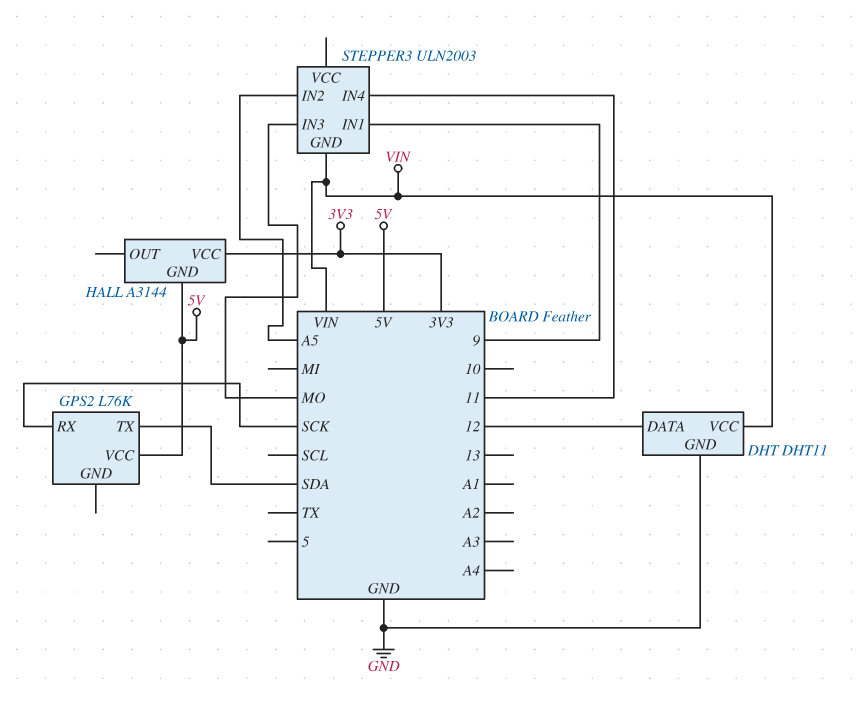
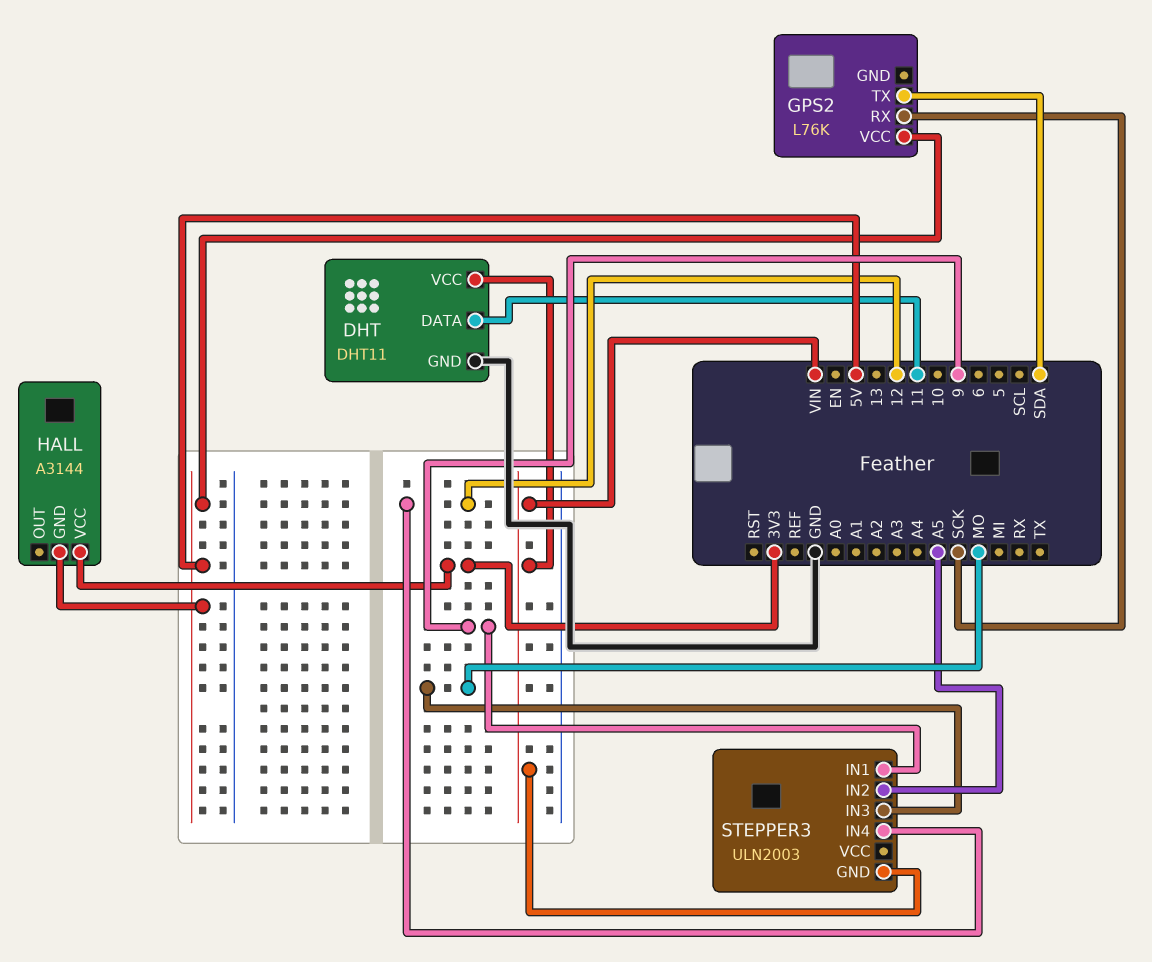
DHT pin DATA: 12 -> 11
STEPPER3 pin IN4: 11 -> 12

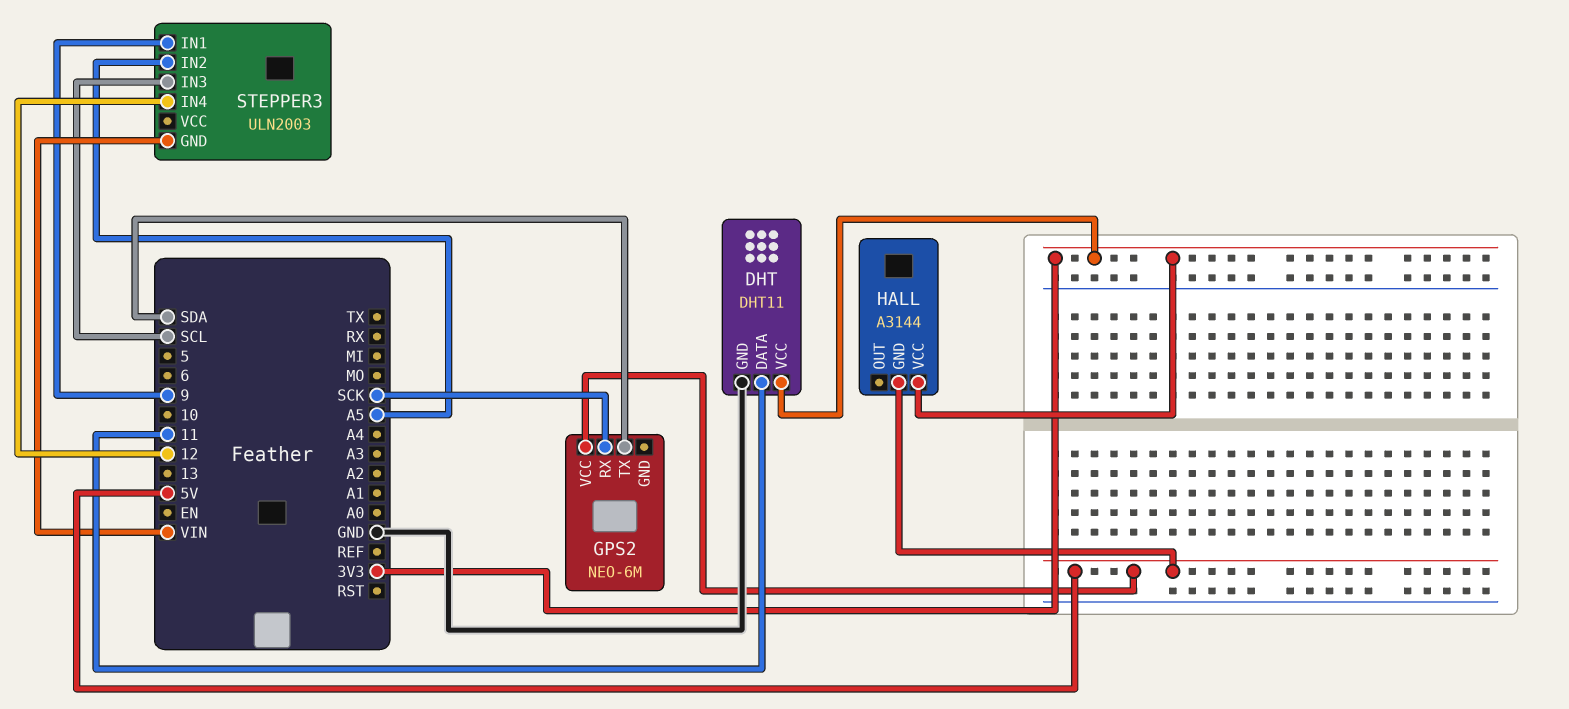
DHT pin VCC: VIN -> 3V3
GPS2: L76K -> NEO-6M
STEPPER3 pin IN3: MO -> SCL

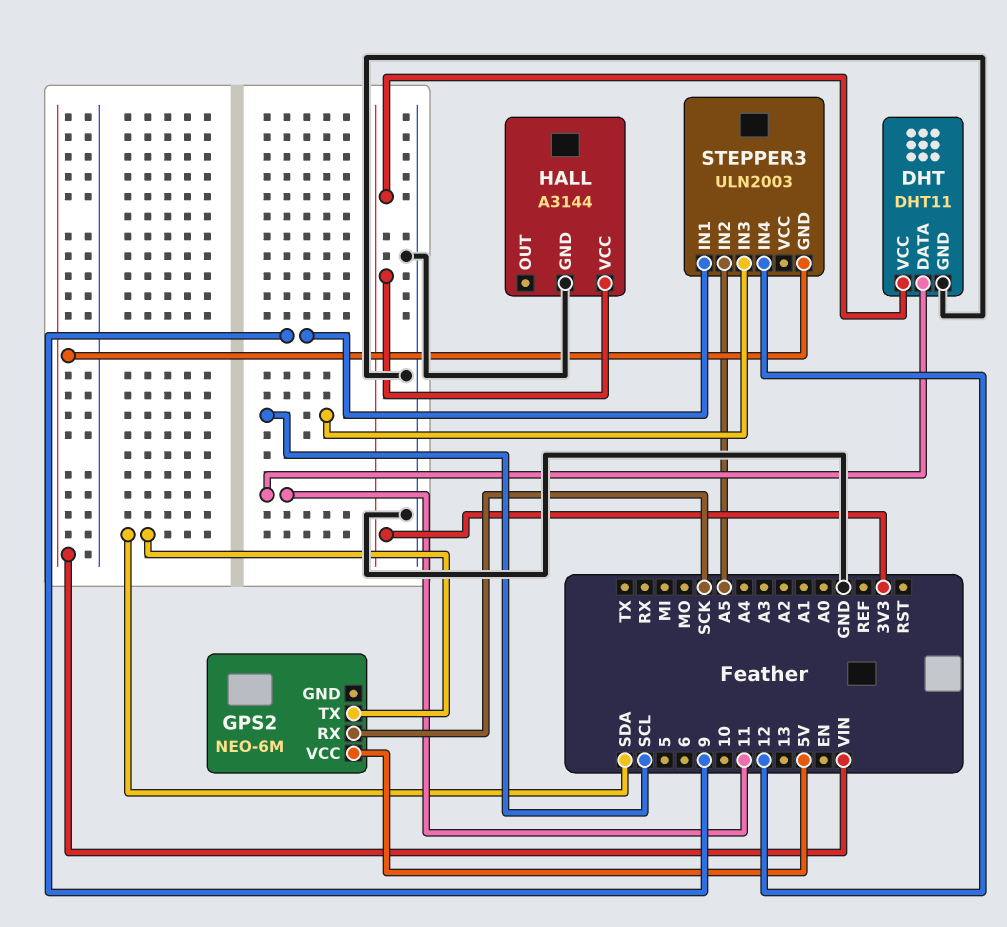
HALL pin GND: 5V -> GND

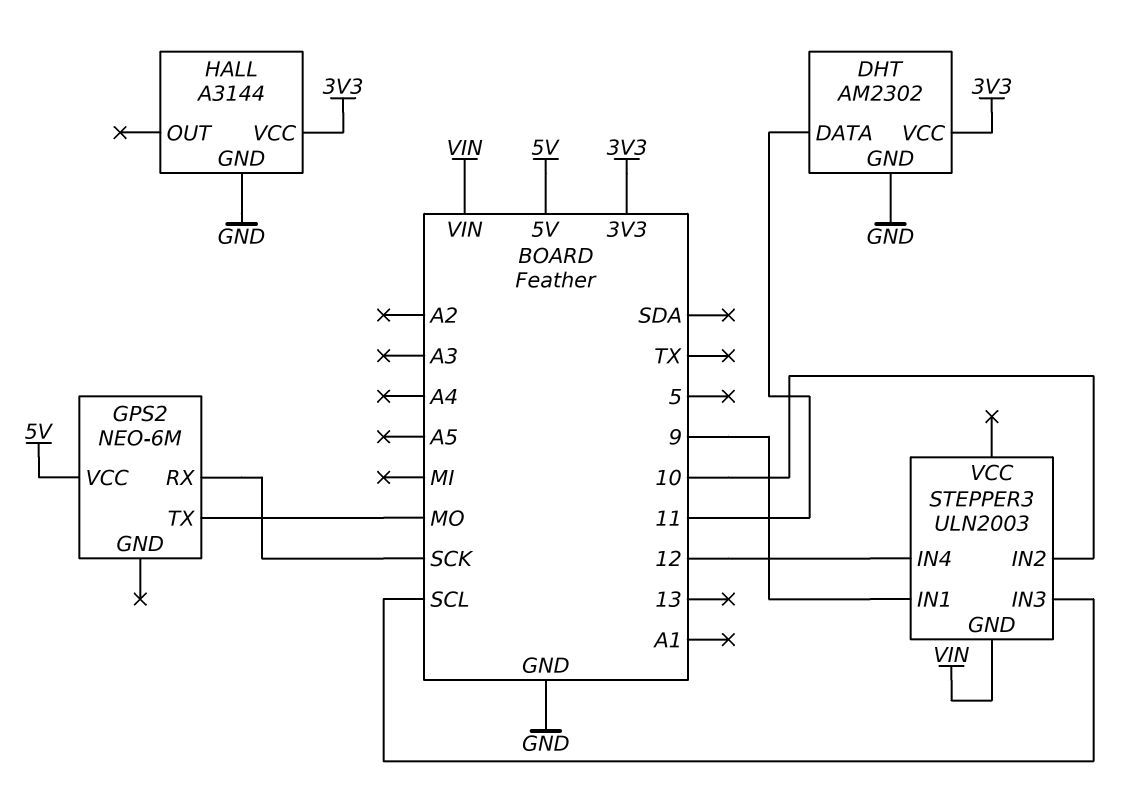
DHT: DHT11 -> AM2302
GPS2 pin TX: SDA -> MO
STEPPER3 pin IN2: A5 -> 10

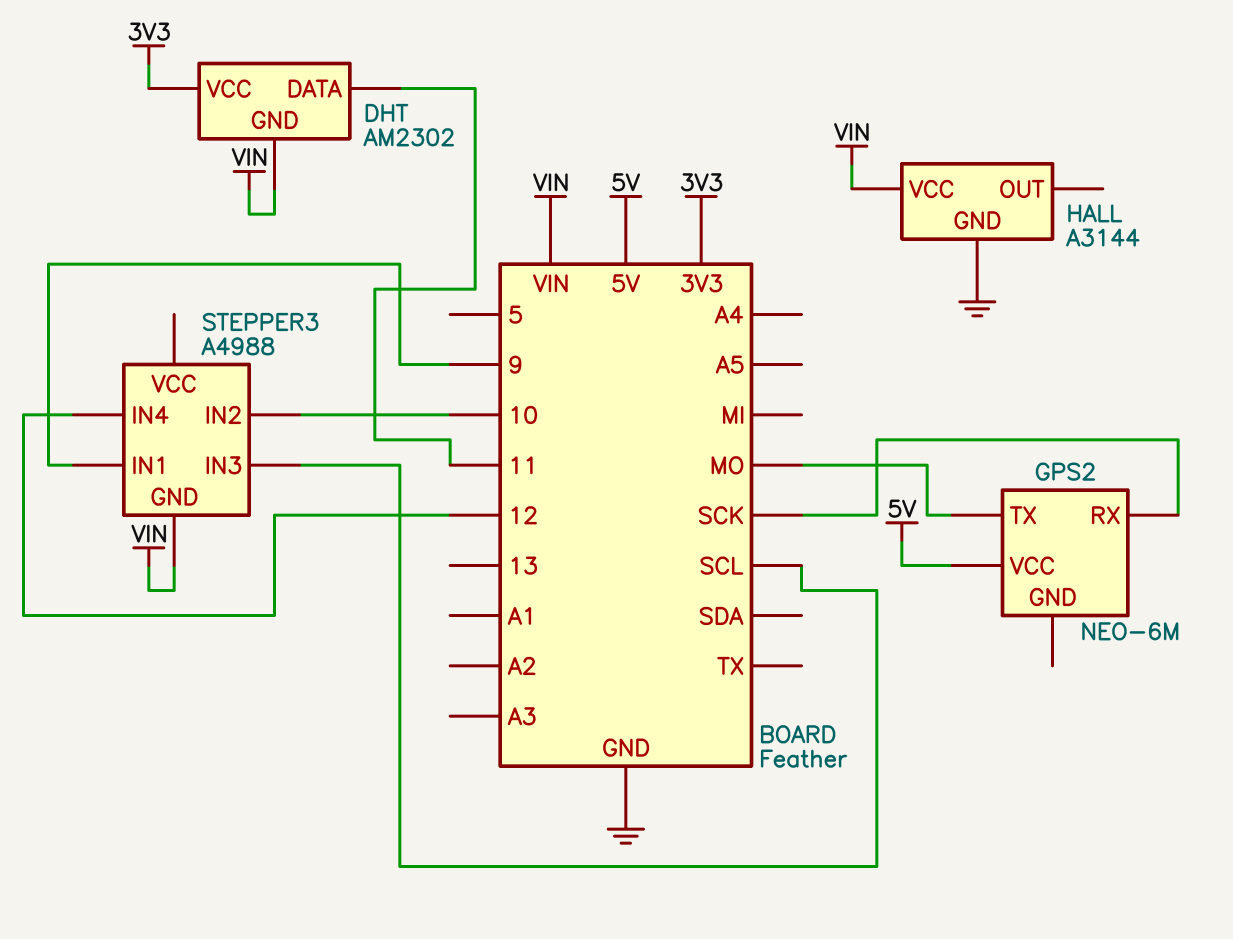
DHT pin GND: GND -> VIN
HALL pin VCC: 3V3 -> VIN
STEPPER3: ULN2003 -> A4988

